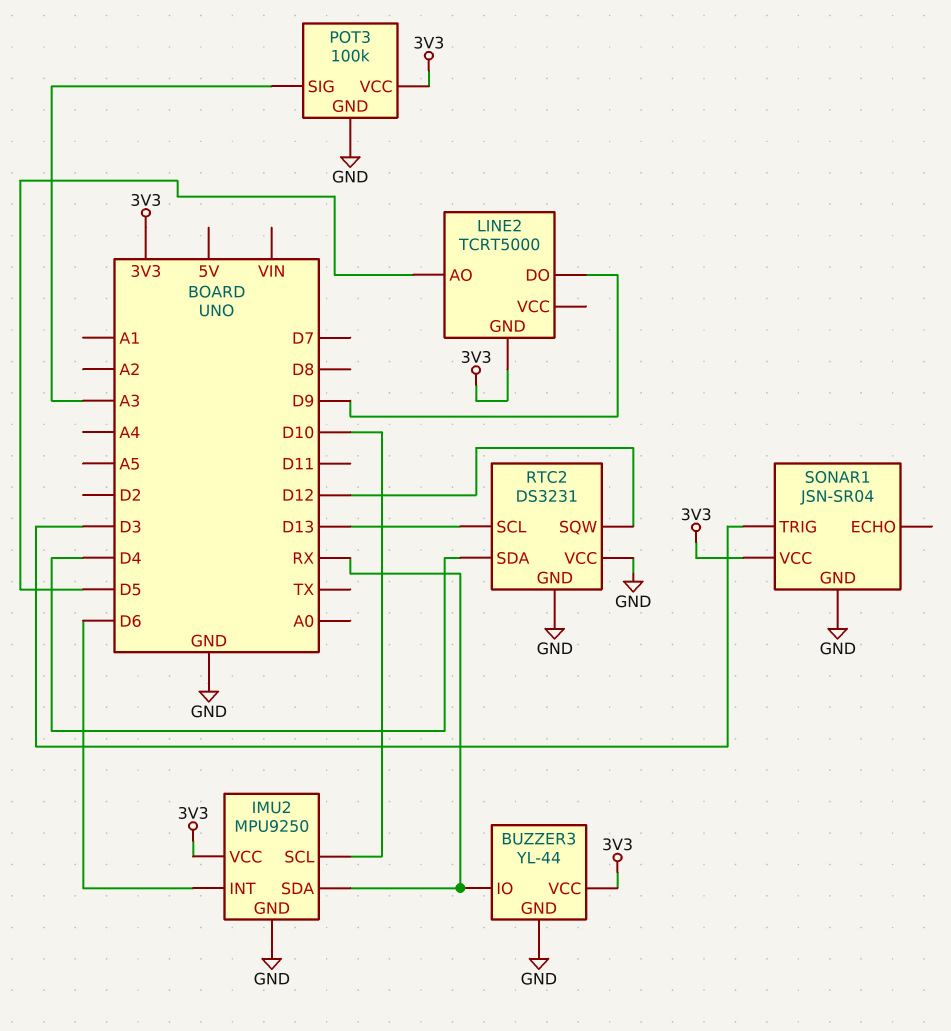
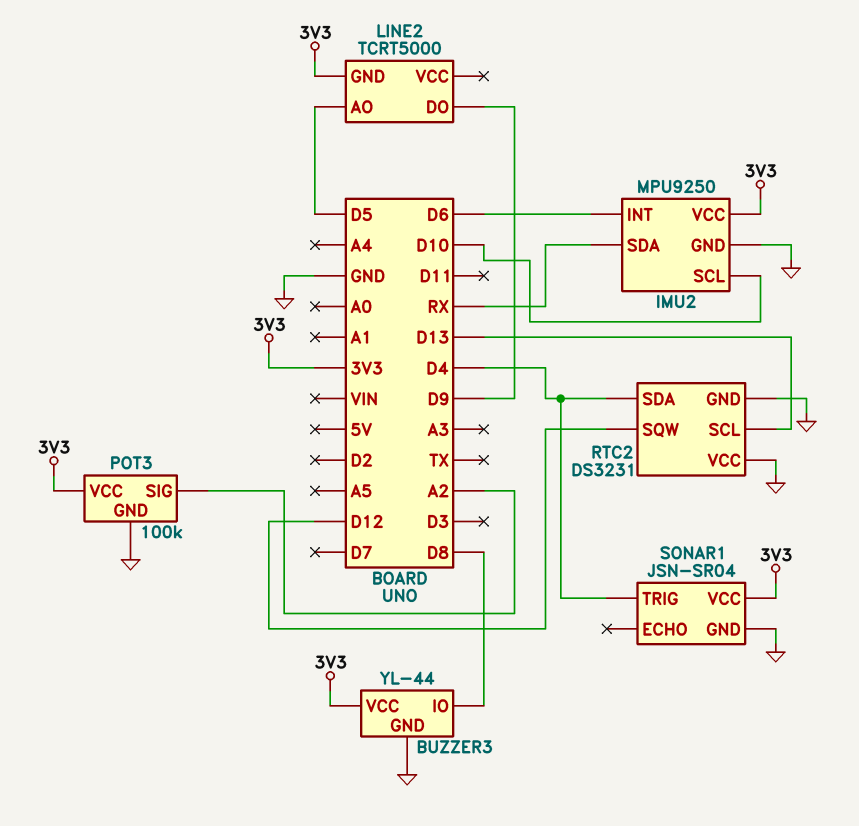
BUZZER3 pin IO: RX -> D8
POT3 pin SIG: A3 -> A2
SONAR1 pin TRIG: D3 -> D4

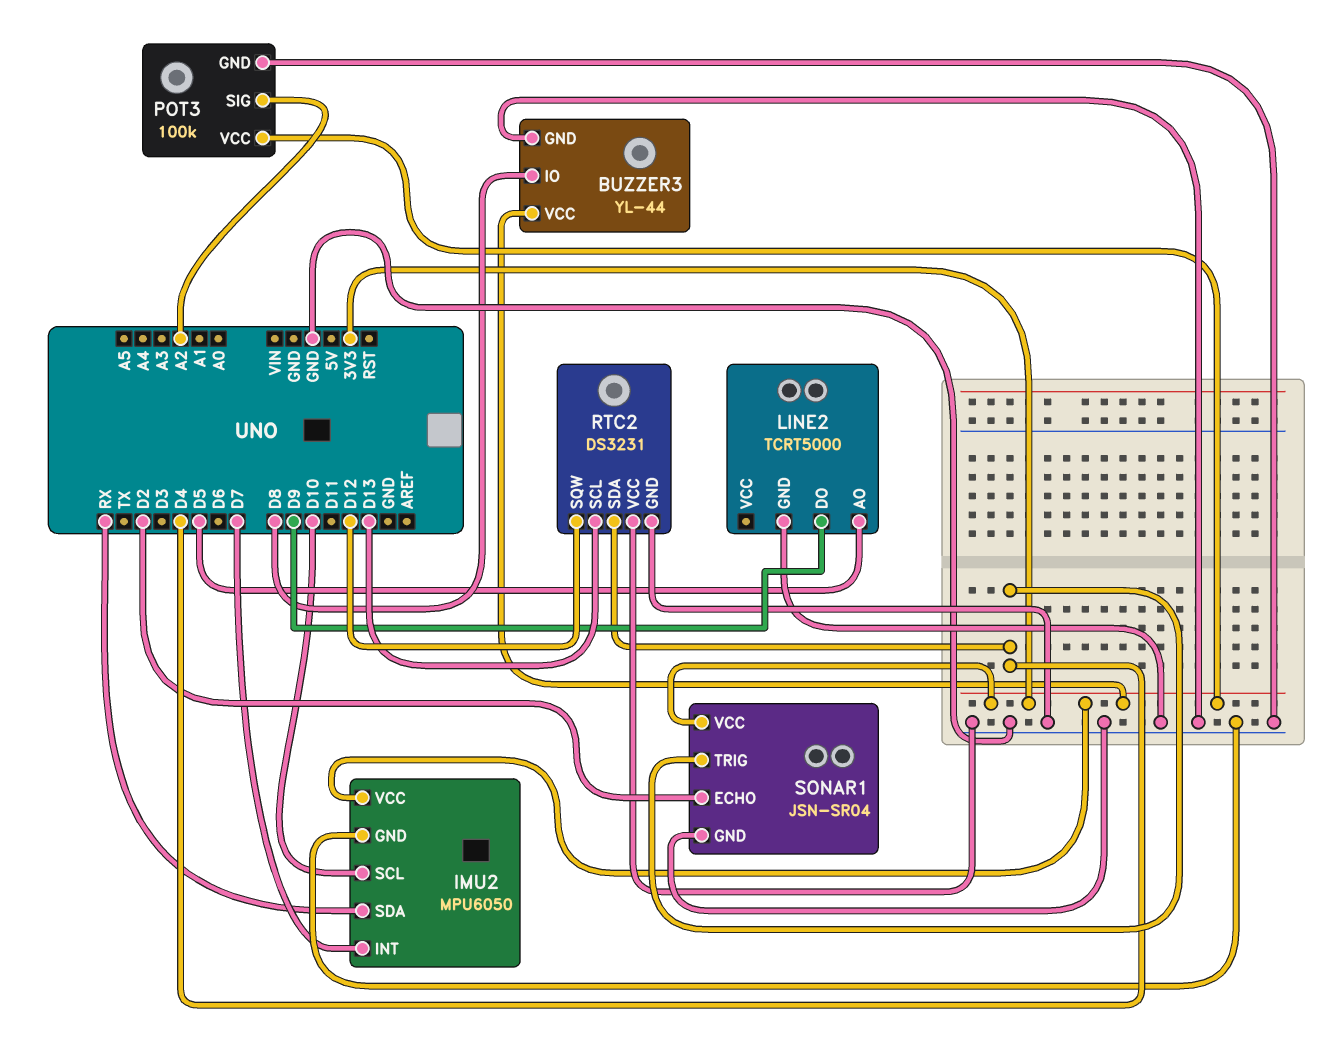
IMU2: MPU9250 -> MPU6050
IMU2 pin INT: D6 -> D7
LINE2 pin GND: 3V3 -> GND
SONAR1 pin ECHO: none -> D2

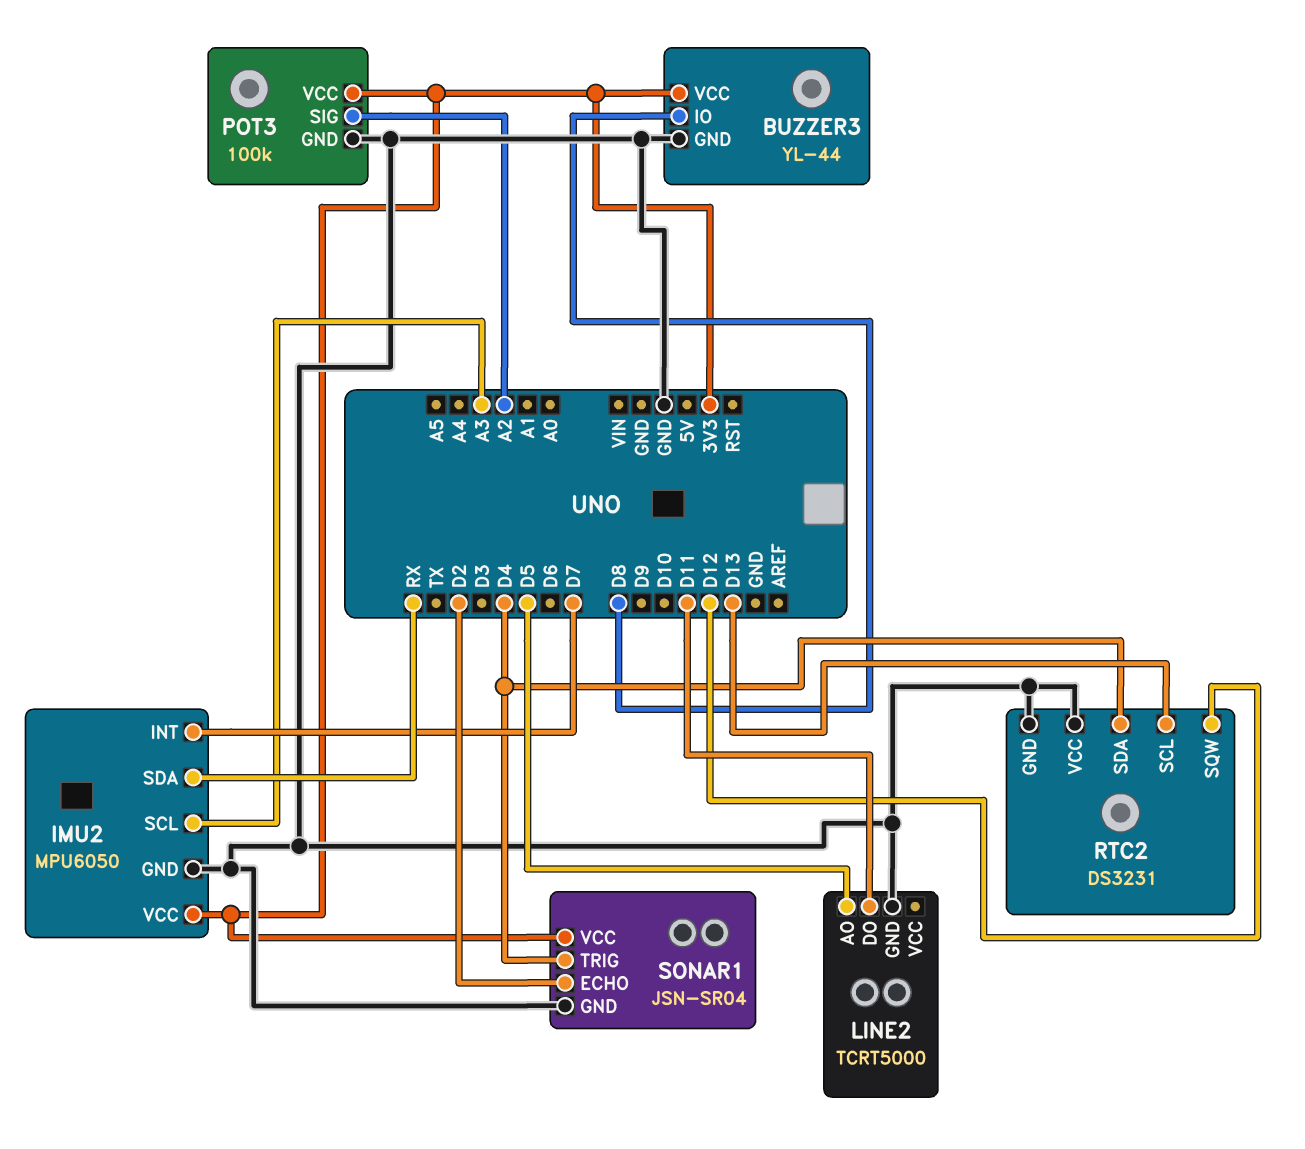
IMU2 pin SCL: D10 -> A3
LINE2 pin DO: D9 -> D11

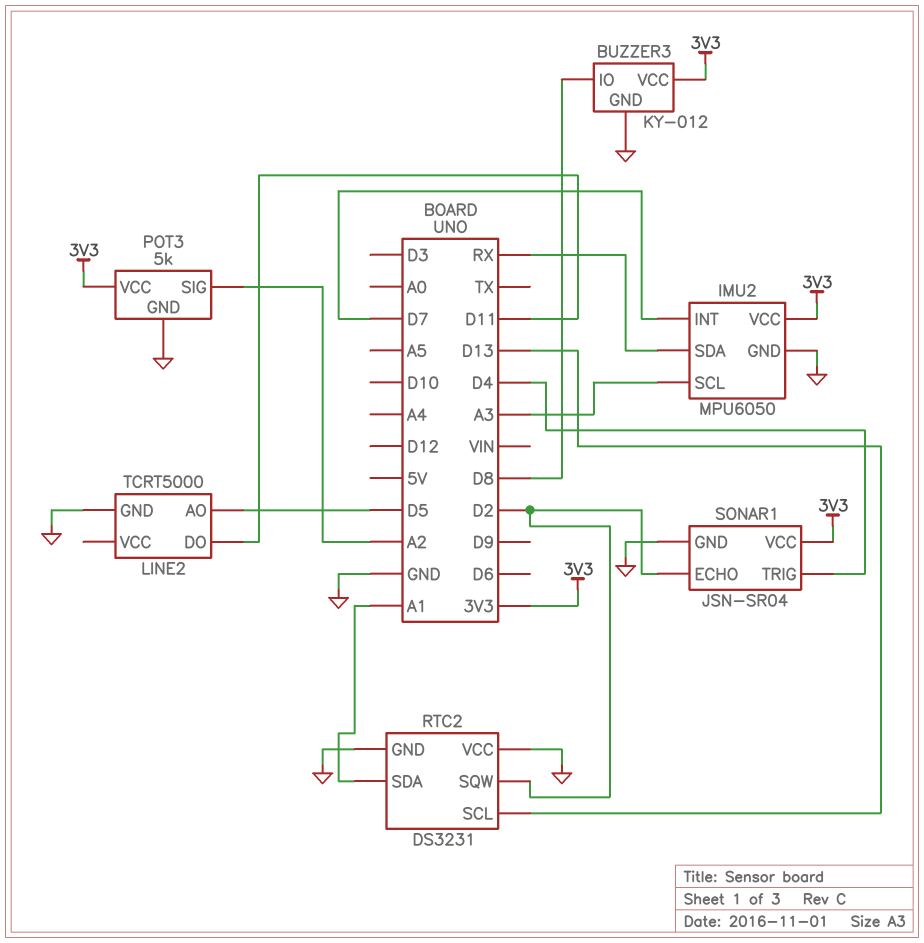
BUZZER3: YL-44 -> KY-012
POT3: 100k -> 5k
RTC2 pin SDA: D4 -> A1
RTC2 pin SQW: D12 -> D2

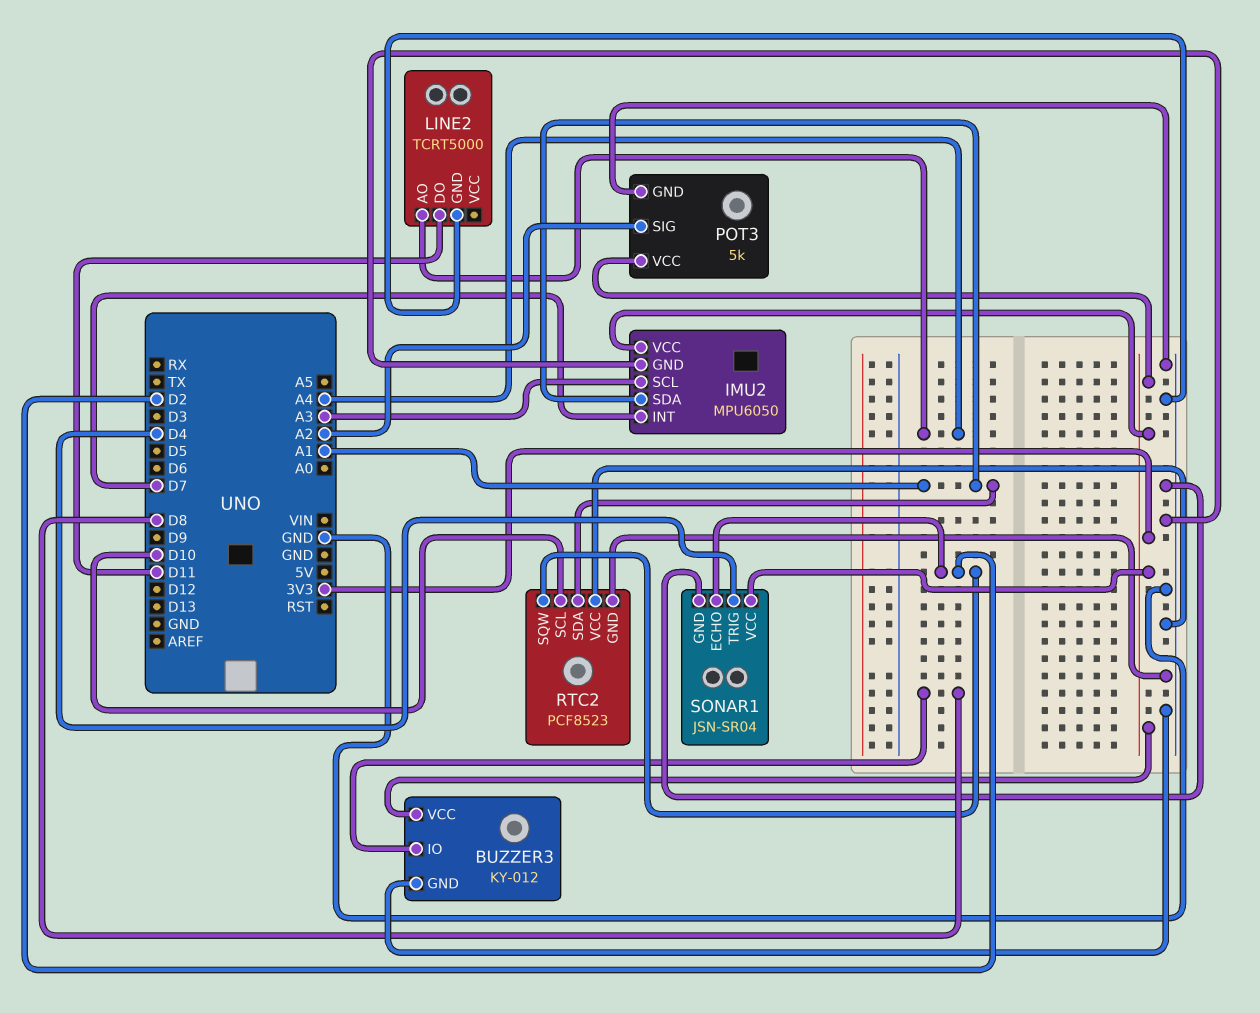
IMU2 pin SDA: RX -> A1
LINE2 pin AO: D5 -> A4
RTC2: DS3231 -> PCF8523
RTC2 pin SCL: D13 -> D10

